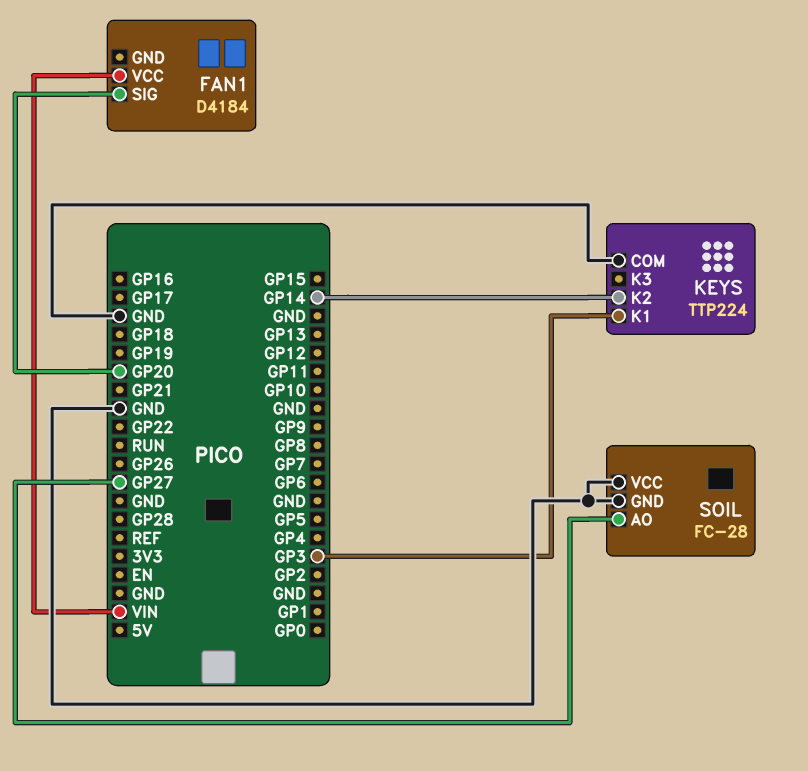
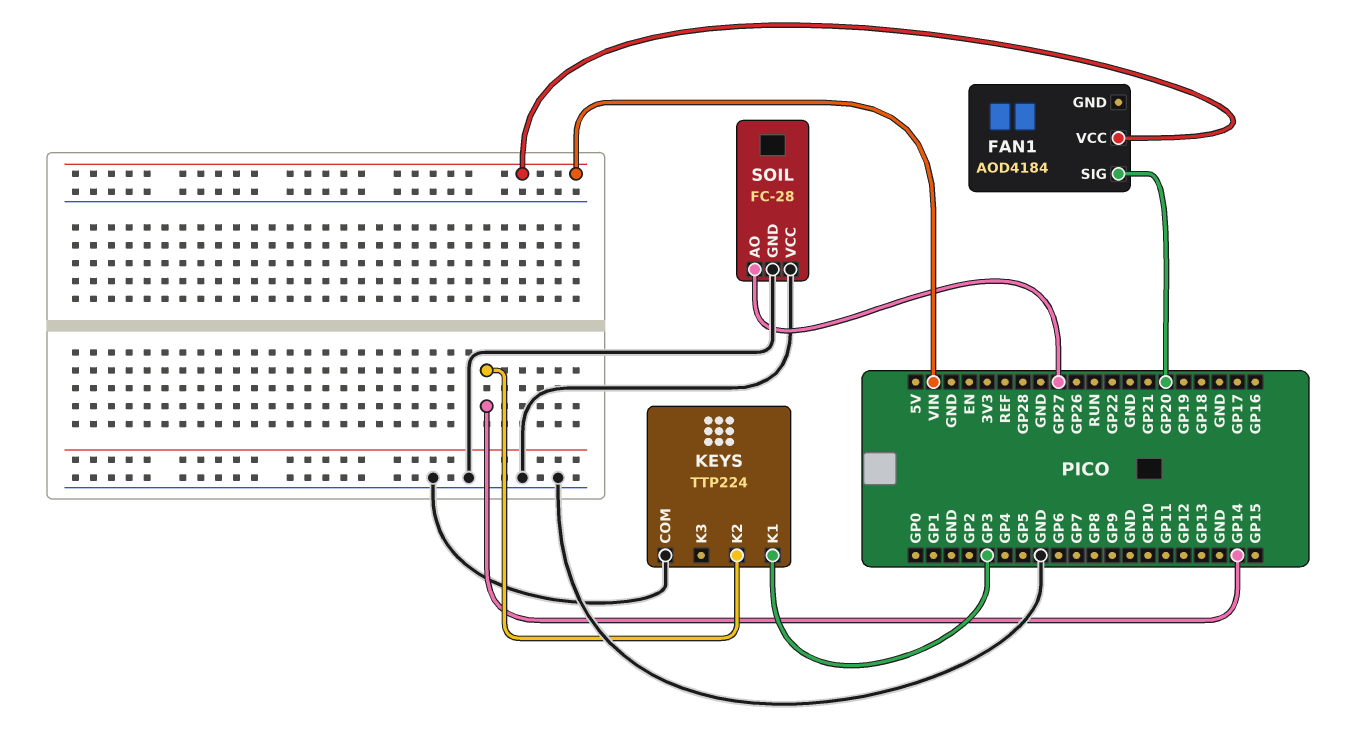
FAN1: D4184 -> AOD4184

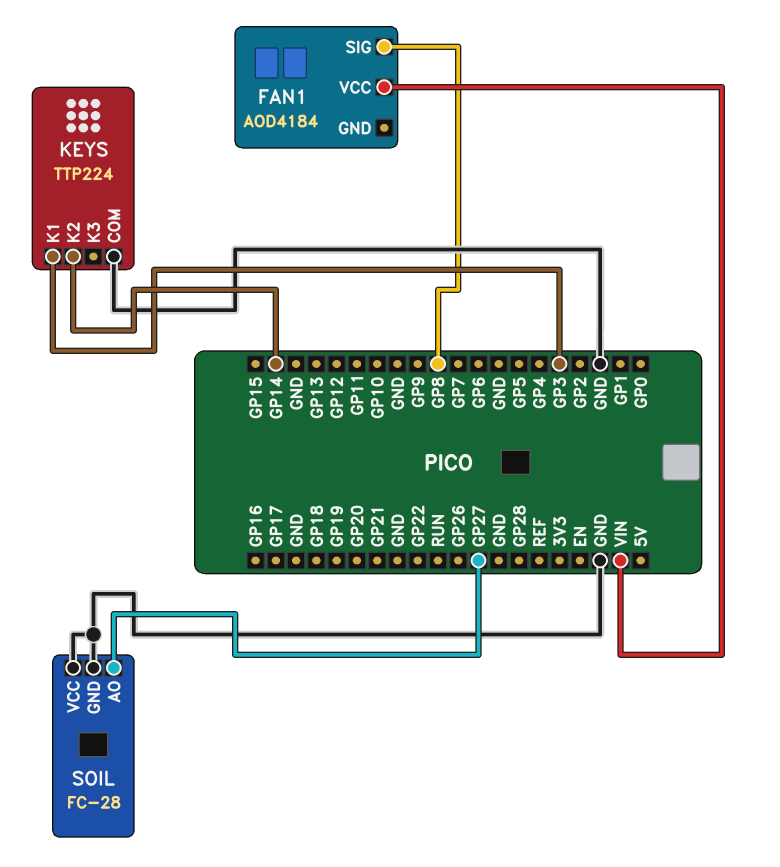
FAN1 pin SIG: GP20 -> GP8

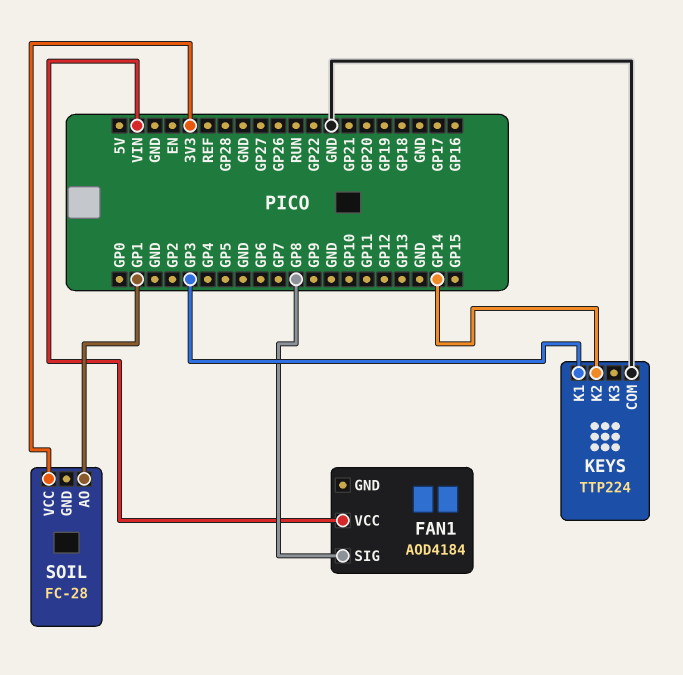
SOIL pin AO: GP27 -> GP1
SOIL pin GND: GND -> none
SOIL pin VCC: GND -> 3V3

